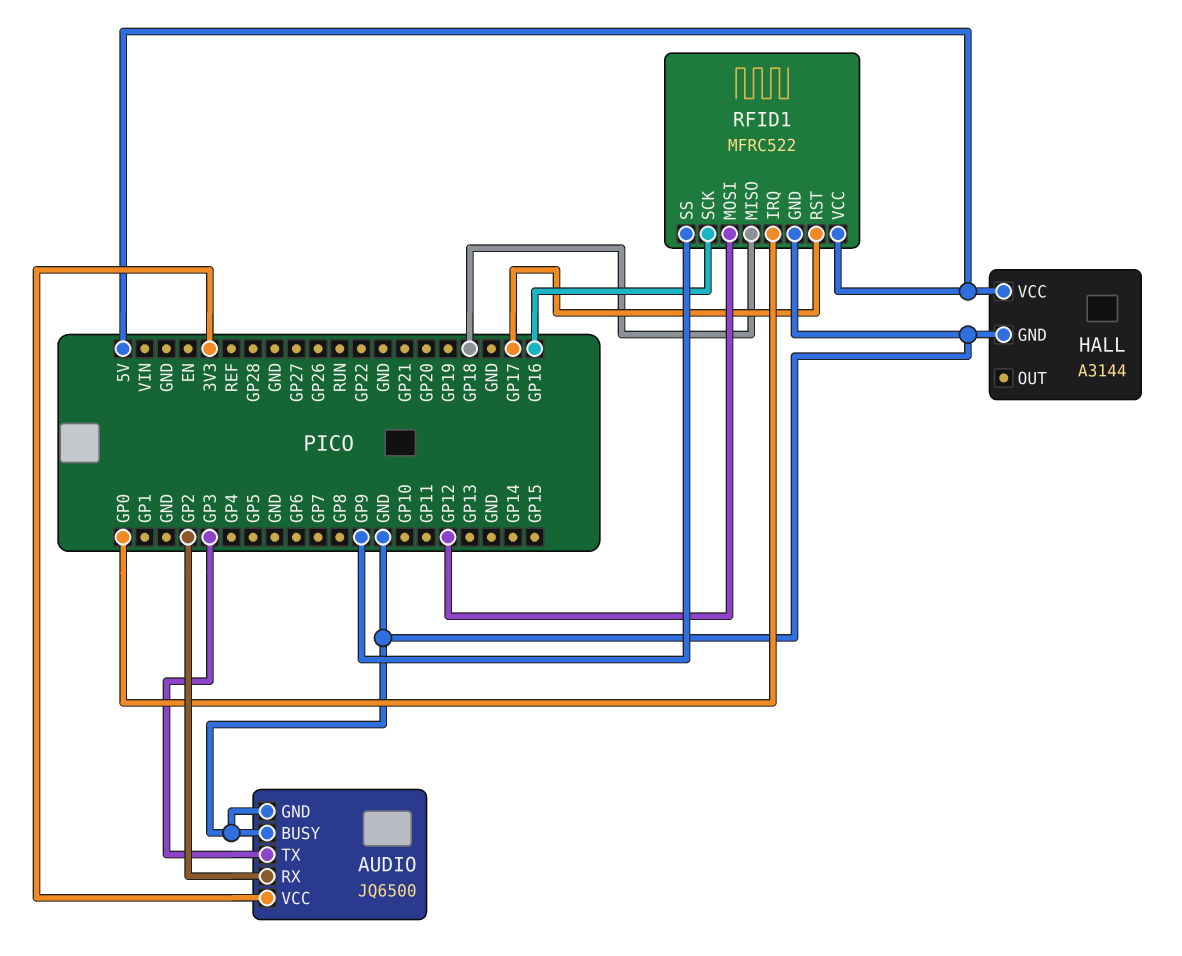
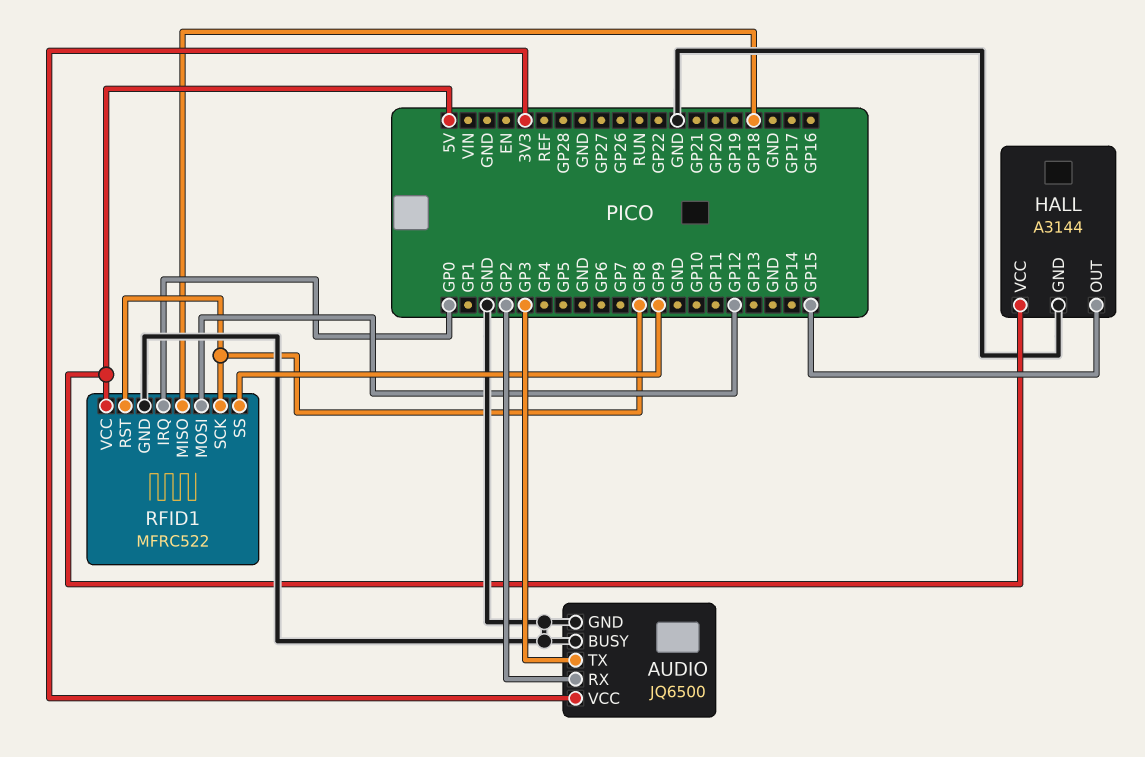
HALL pin OUT: none -> GP15
RFID1 pin RST: GP17 -> GP8
RFID1 pin SCK: GP16 -> GP8

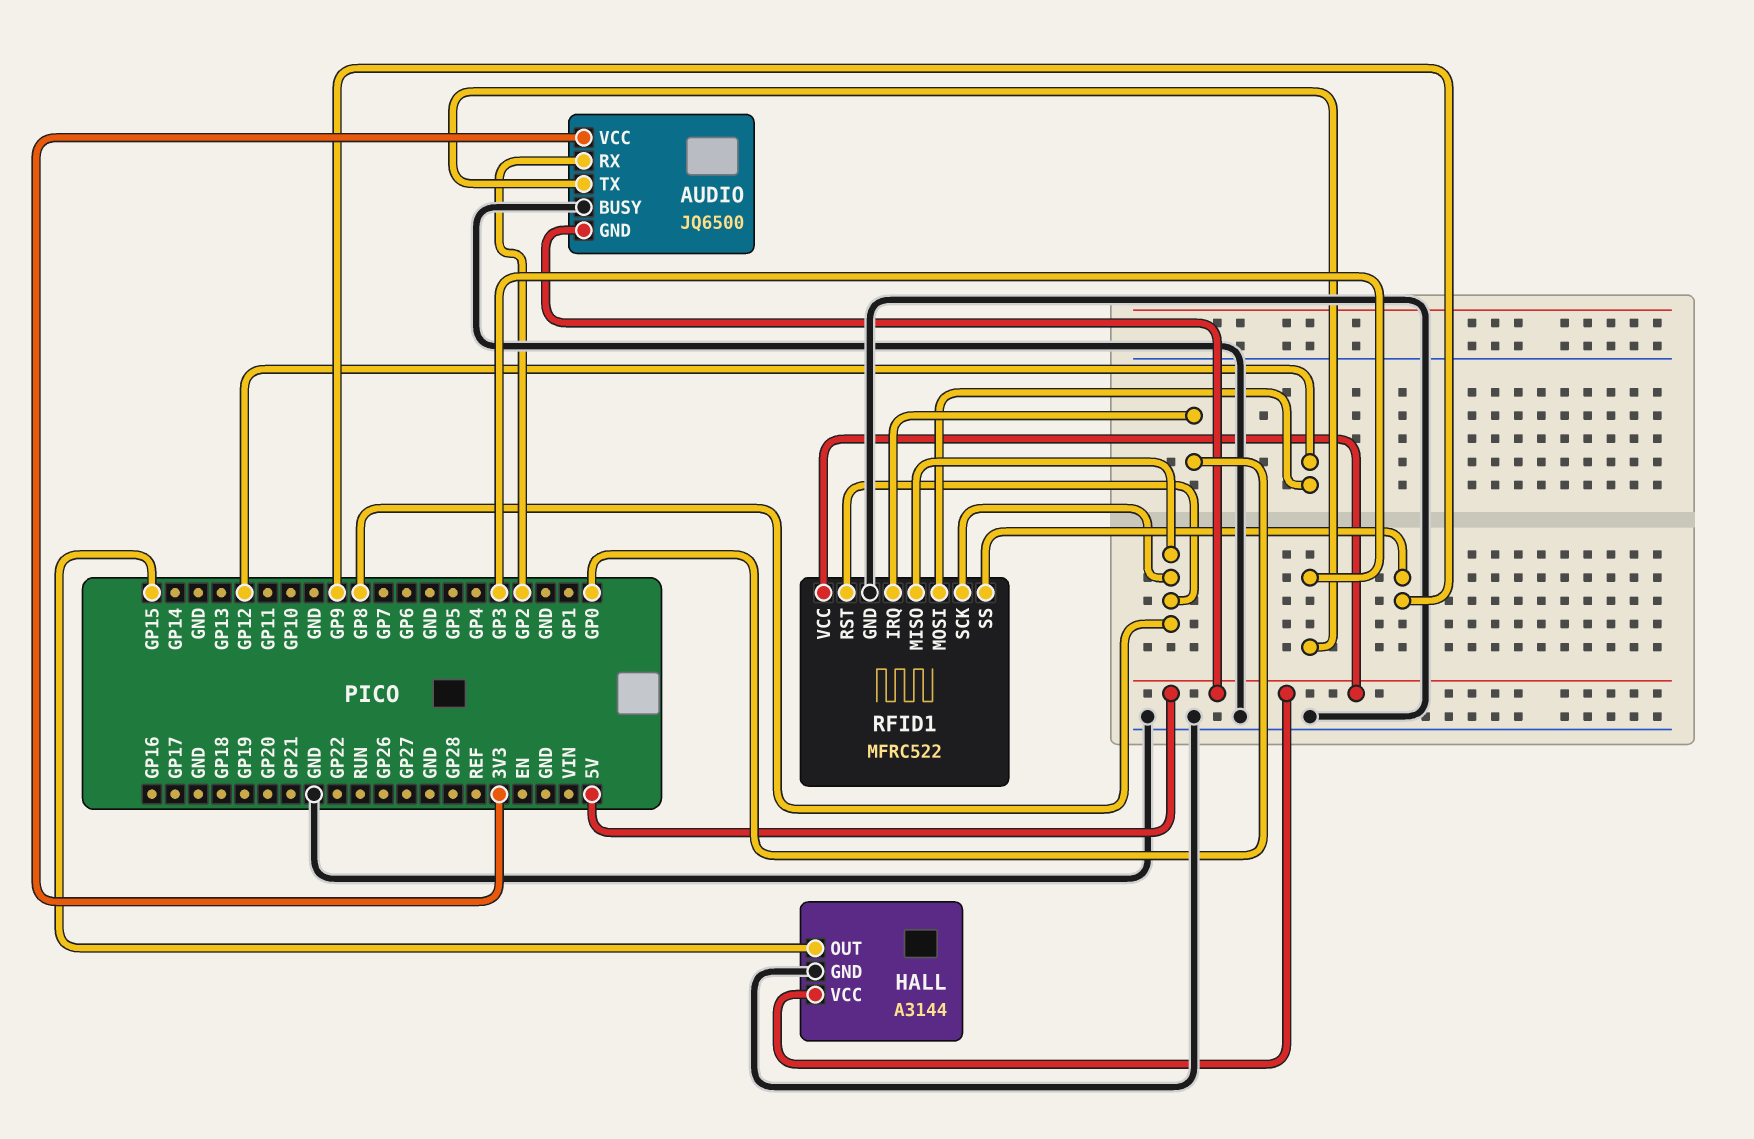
AUDIO pin GND: GND -> 5V
RFID1 pin MISO: GP18 -> GP8

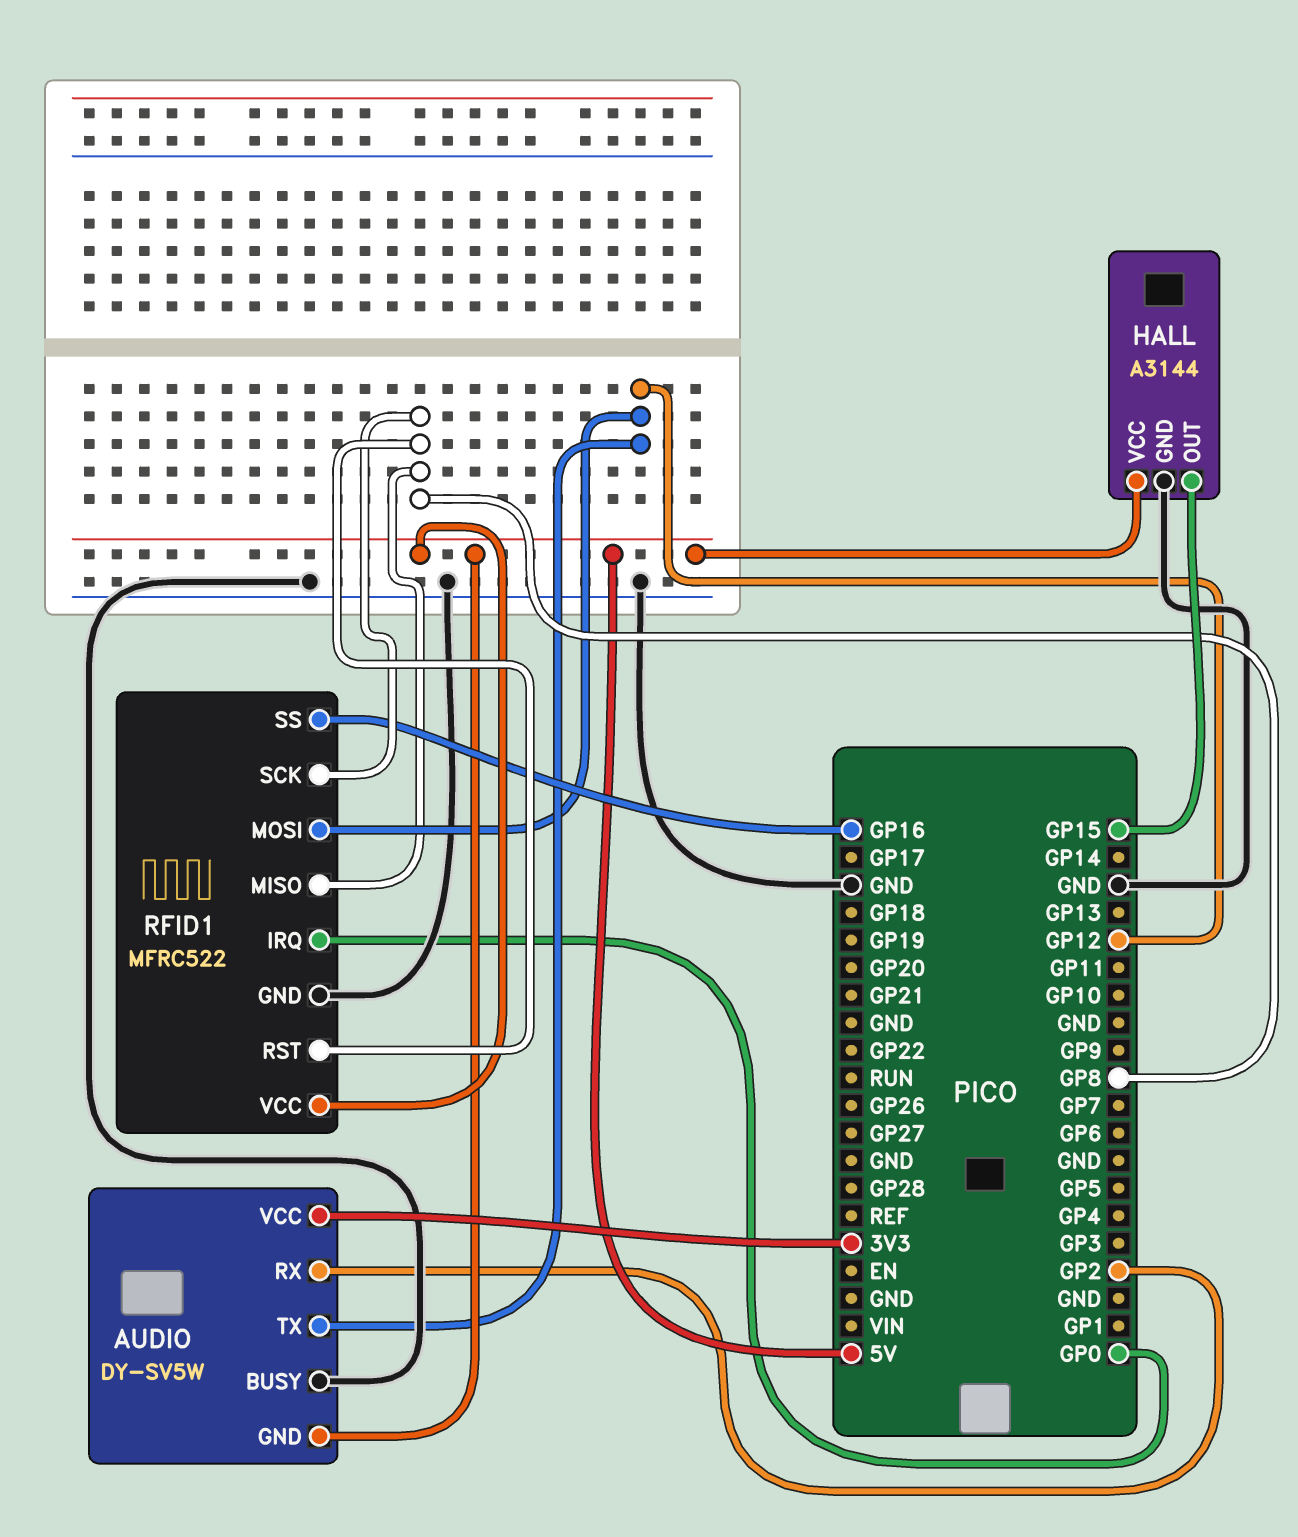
AUDIO: JQ6500 -> DY-SV5W
AUDIO pin TX: GP3 -> GP12
RFID1 pin SS: GP9 -> GP16

